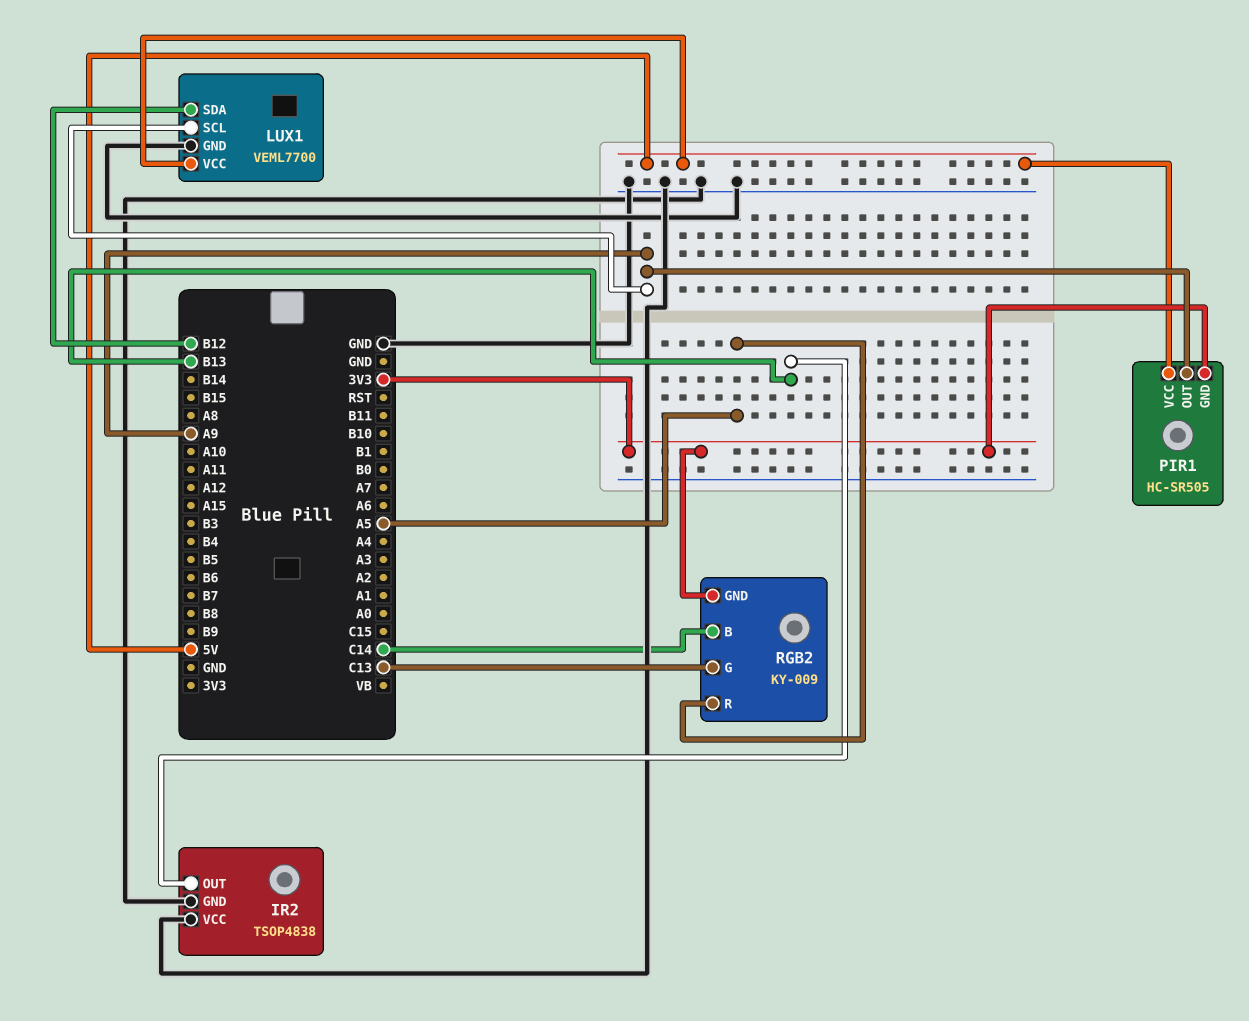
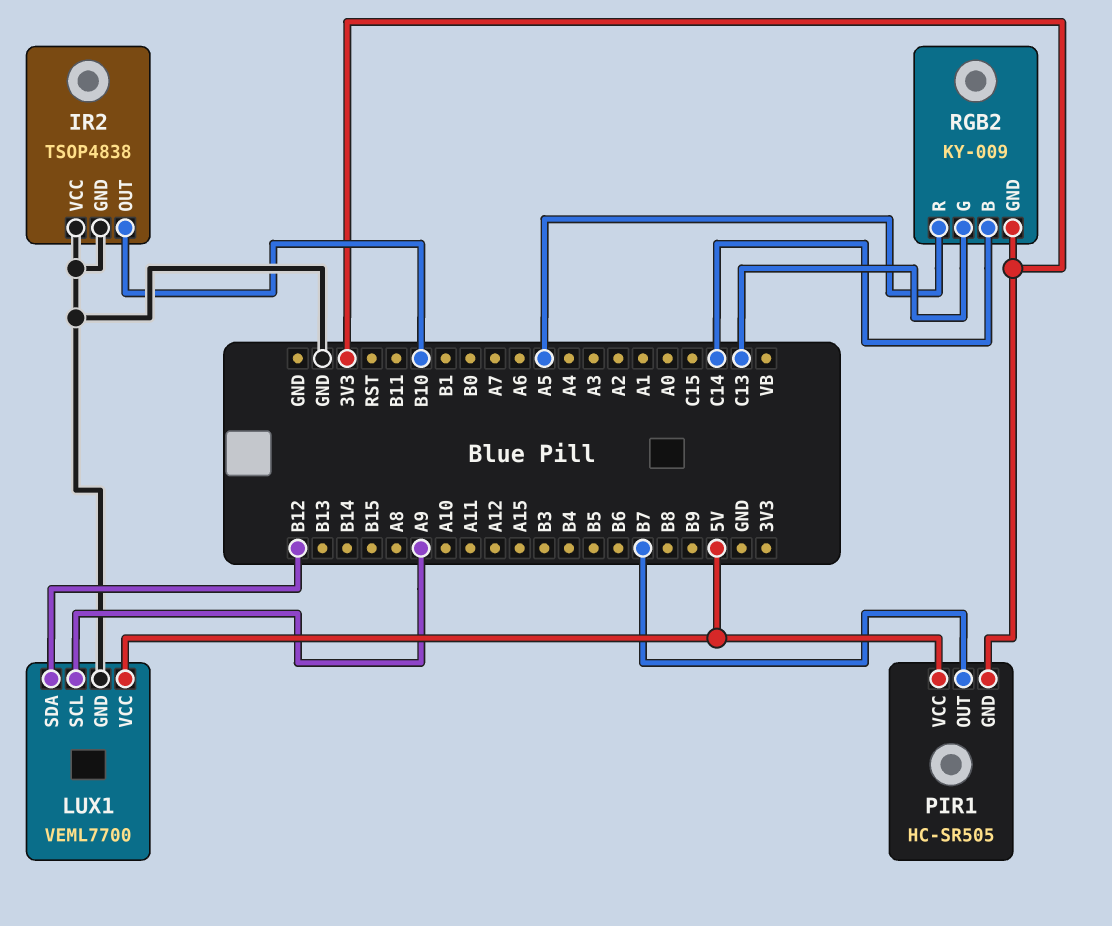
IR2 pin OUT: B13 -> B10
PIR1 pin OUT: A9 -> B7

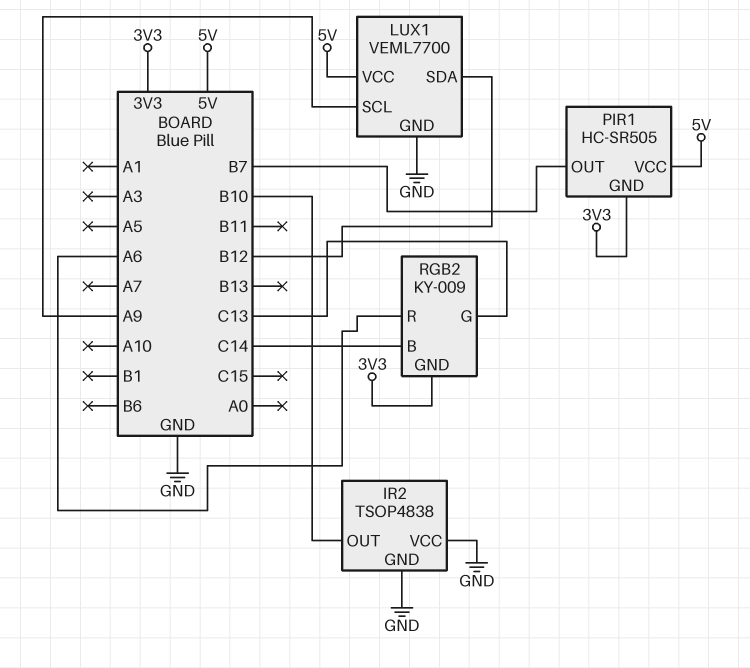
RGB2 pin R: A5 -> A6

